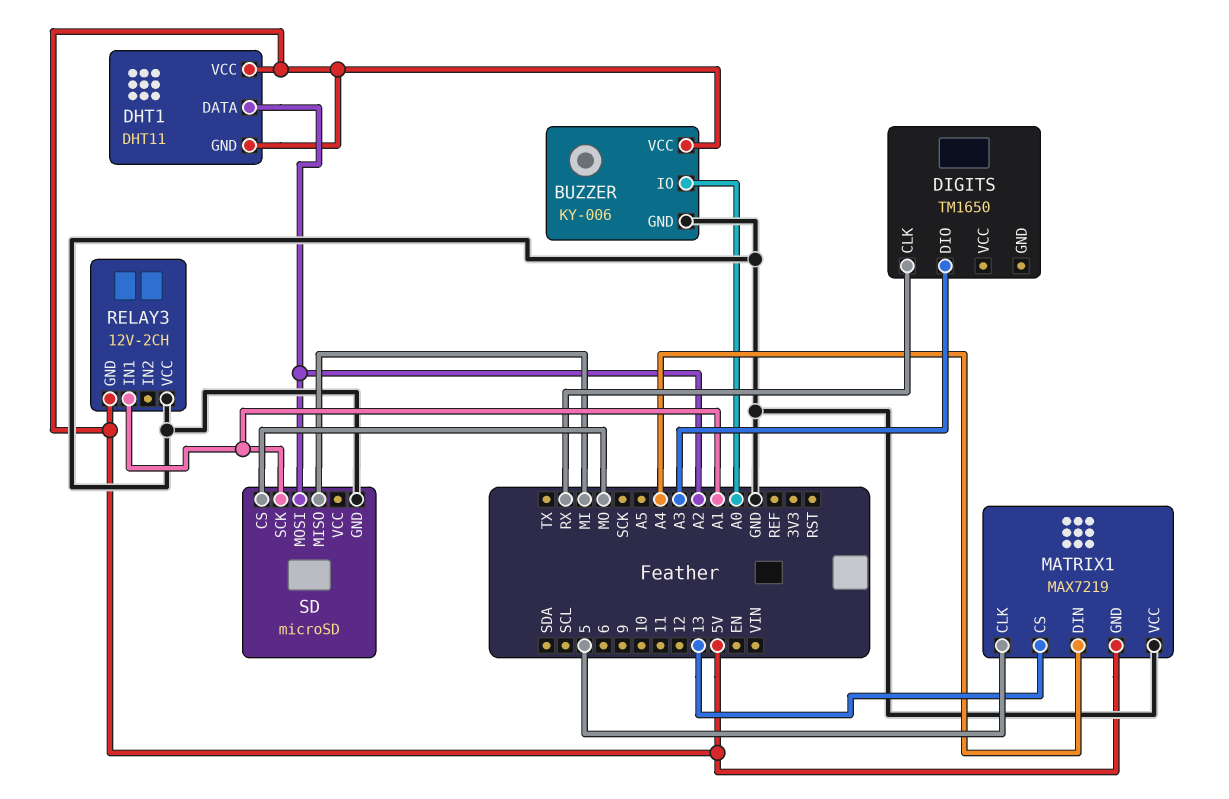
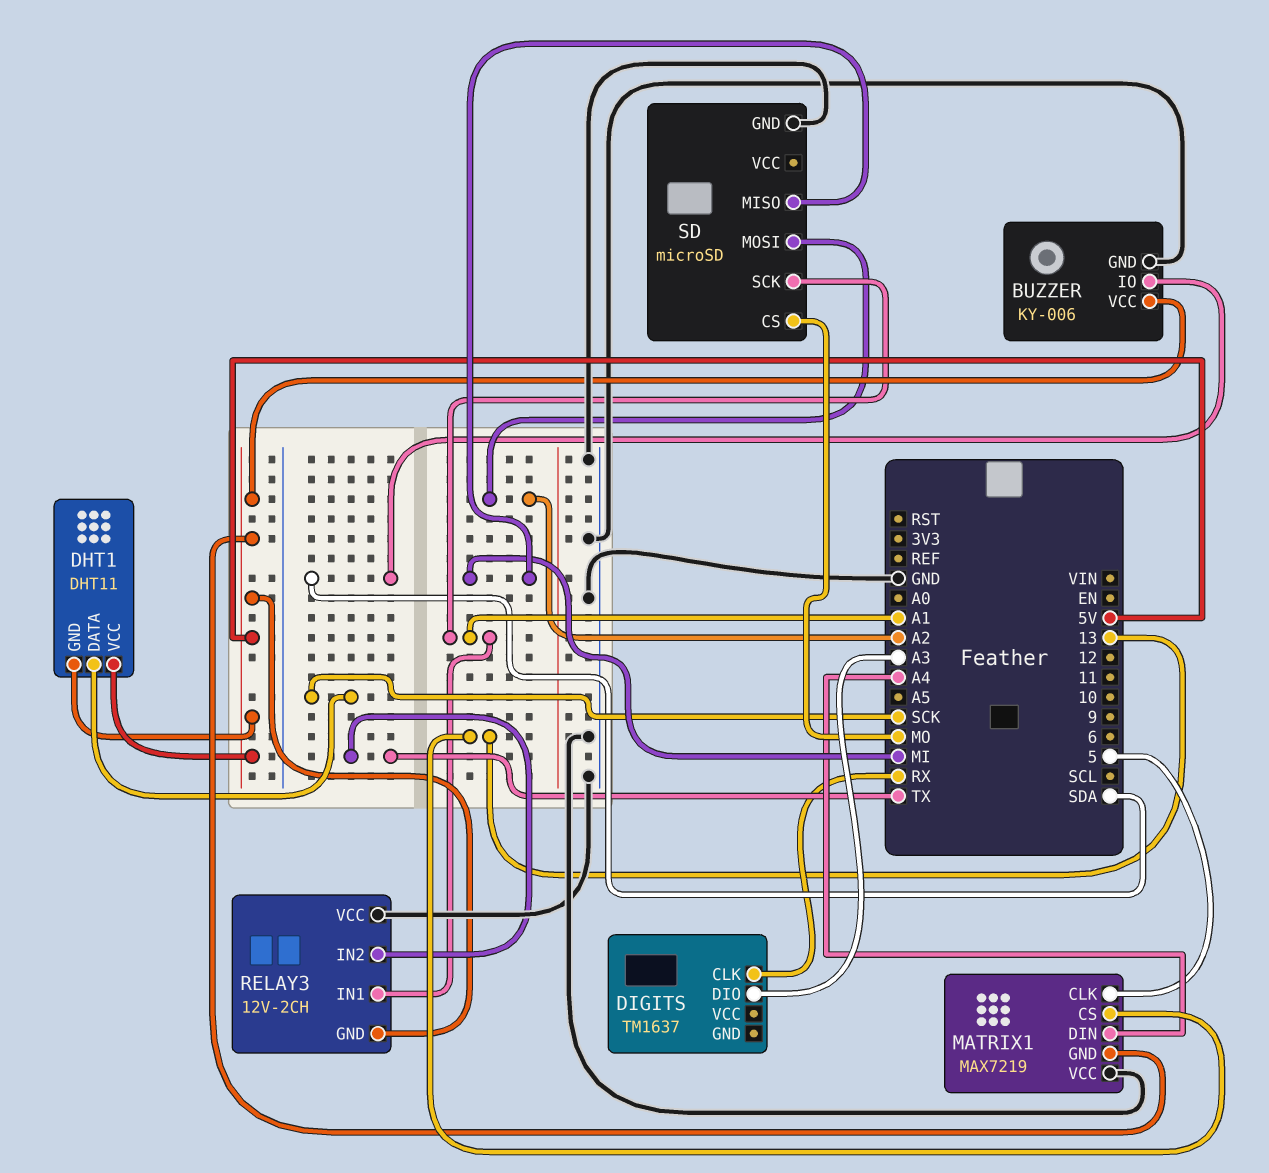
BUZZER pin IO: A0 -> SDA
DHT1 pin DATA: A2 -> SCK
DIGITS: TM1650 -> TM1637
RELAY3 pin IN2: none -> TX

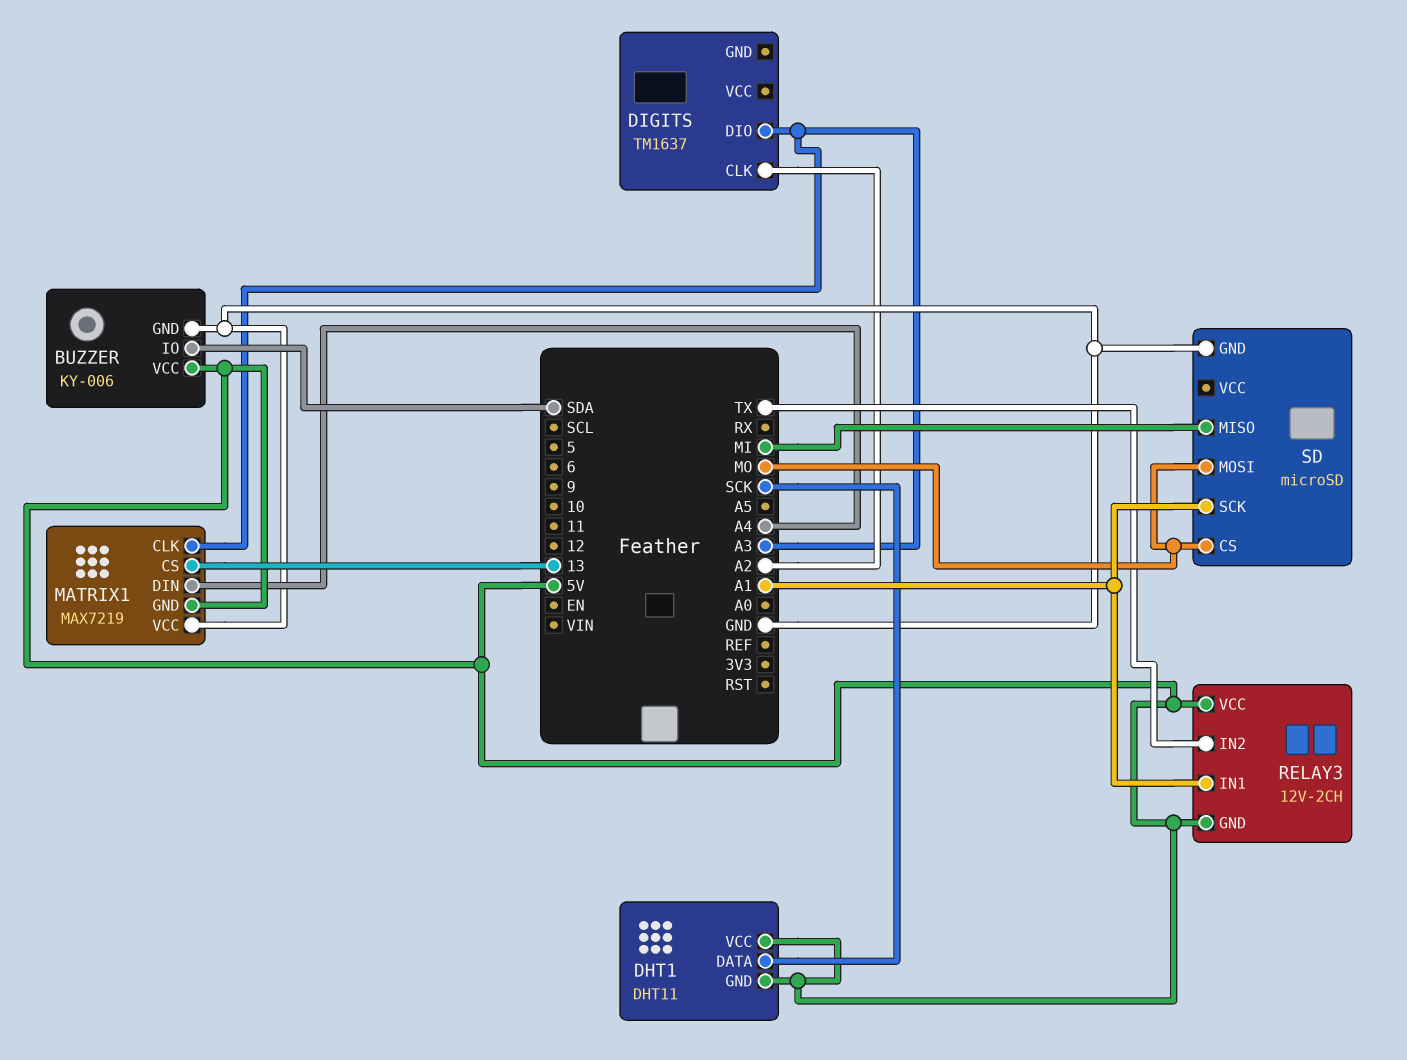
DIGITS pin CLK: RX -> A2
MATRIX1 pin CLK: 5 -> A3
RELAY3 pin VCC: GND -> 5V
SD pin MOSI: A2 -> MO

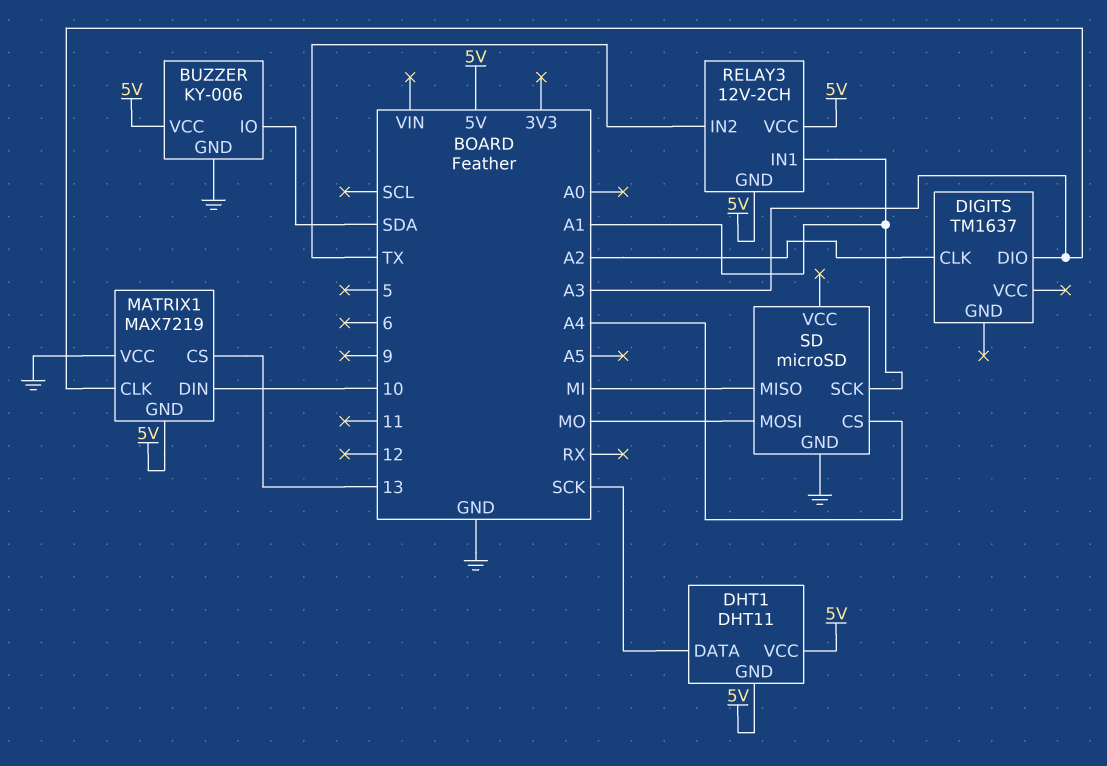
MATRIX1 pin DIN: A4 -> 10
SD pin CS: MO -> A4

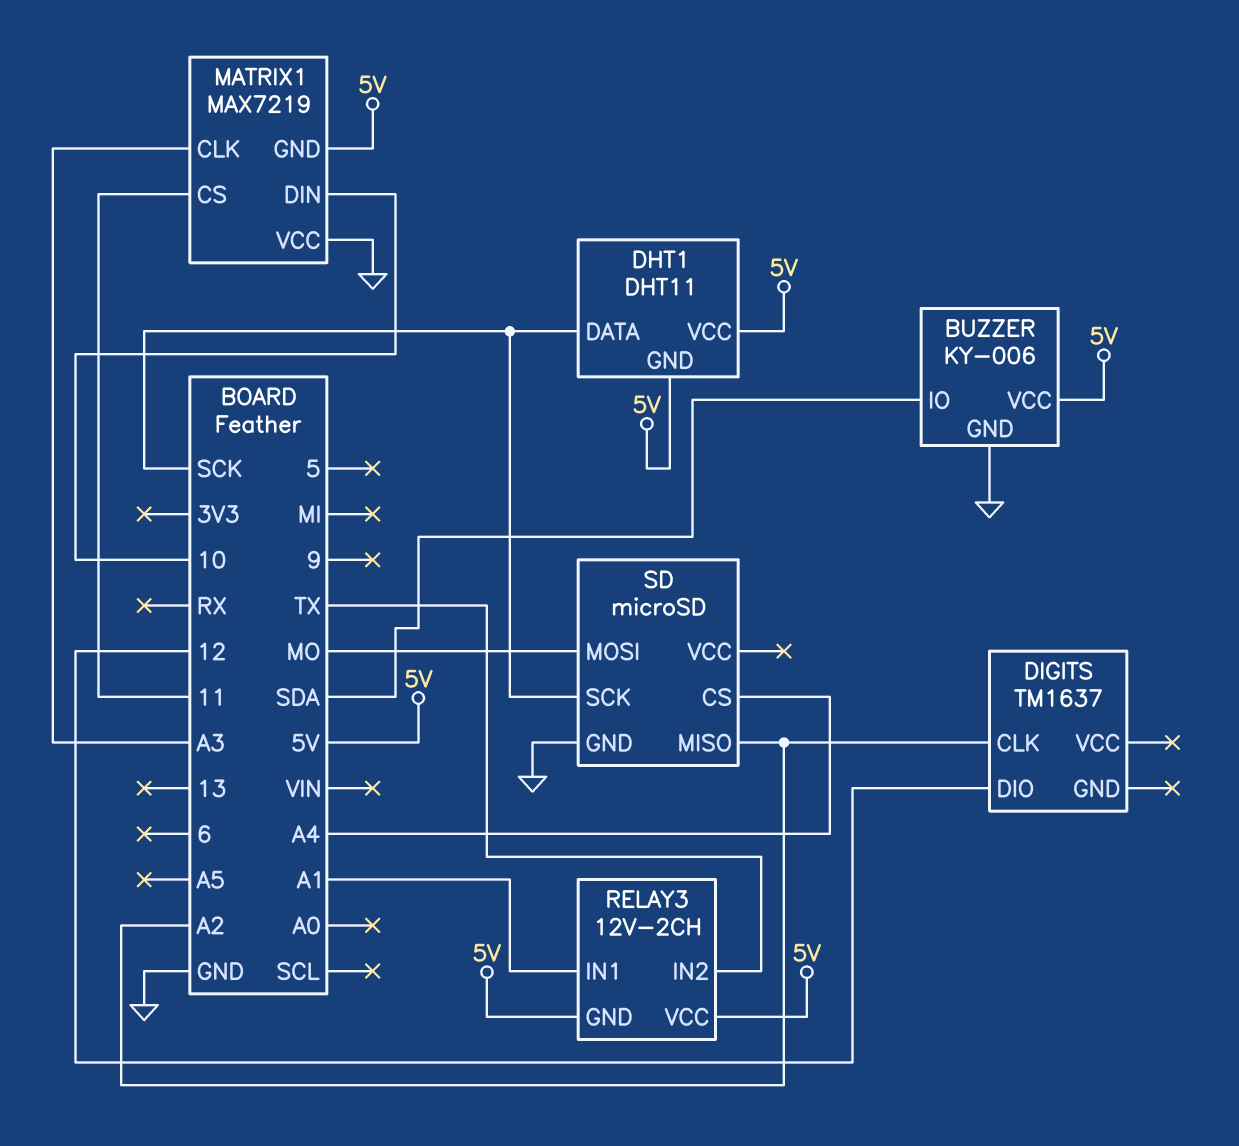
DIGITS pin DIO: A3 -> 12
MATRIX1 pin CS: 13 -> 11
SD pin MISO: MI -> A2
SD pin SCK: A1 -> SCK

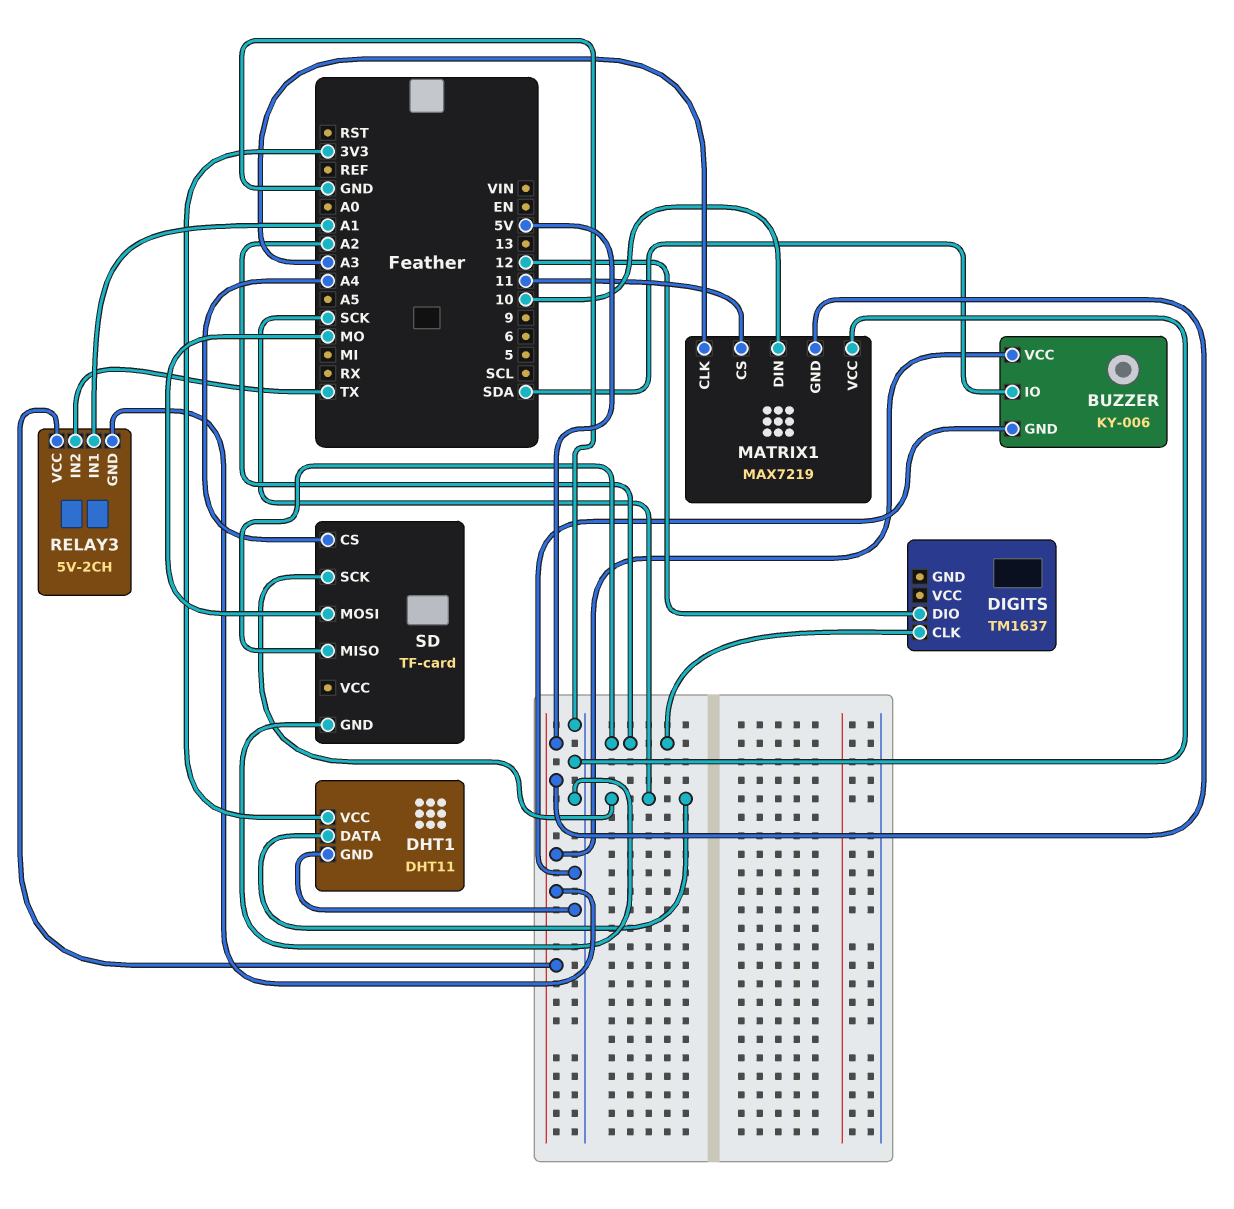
DHT1 pin GND: 5V -> GND
DHT1 pin VCC: 5V -> 3V3
RELAY3: 12V-2CH -> 5V-2CH
SD: microSD -> TF-card

